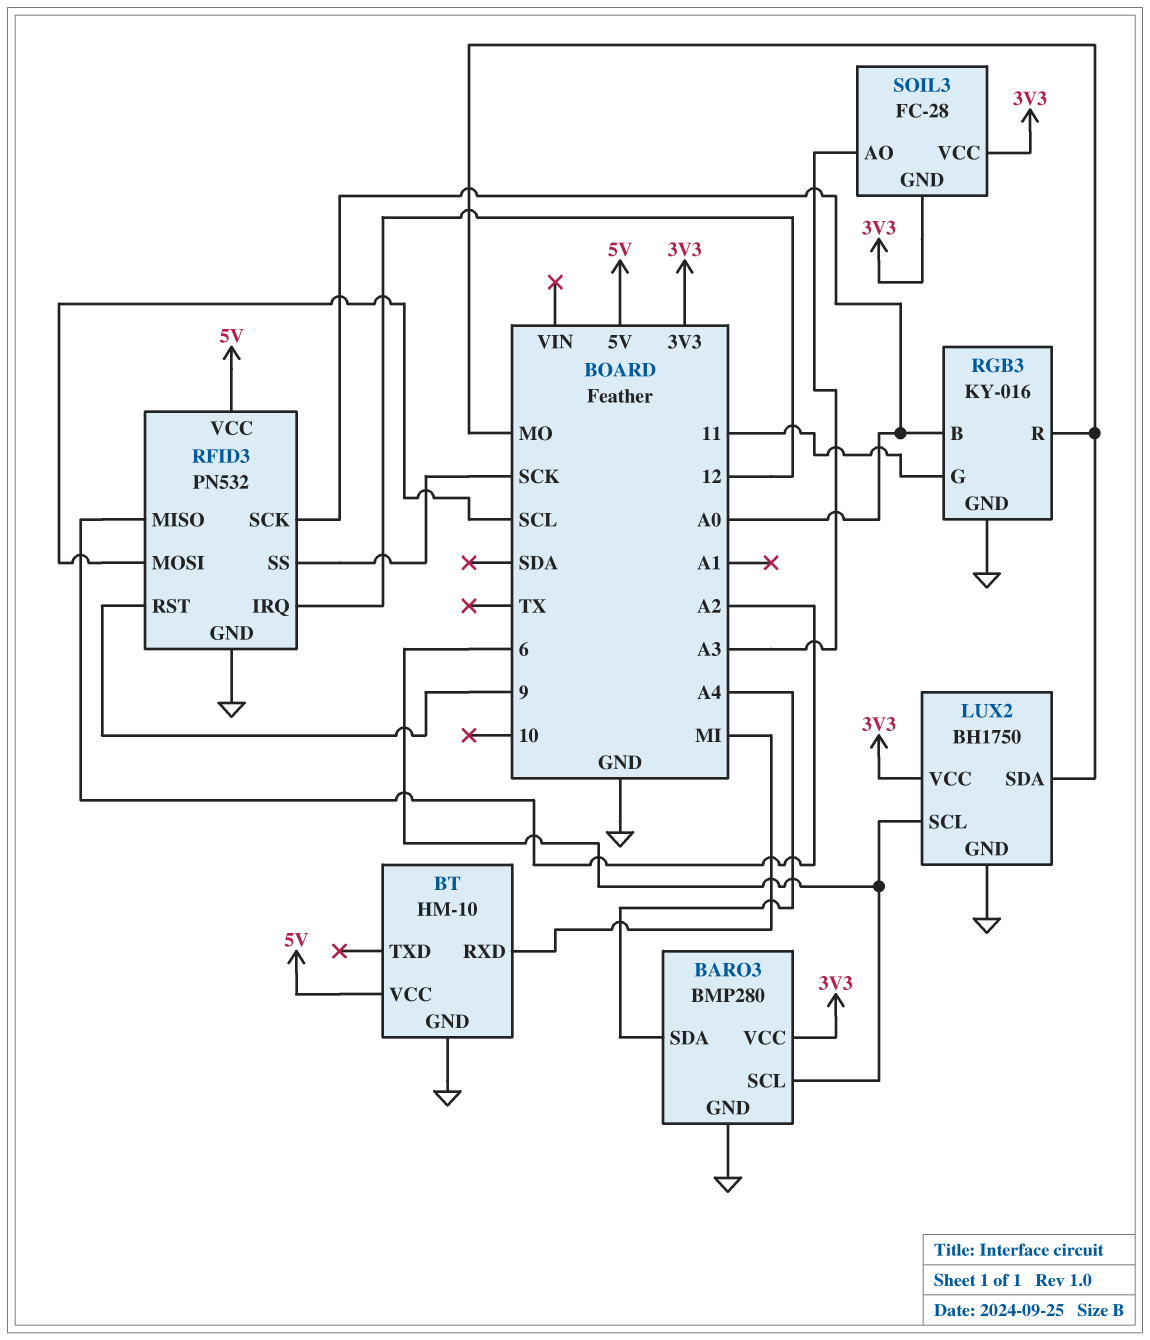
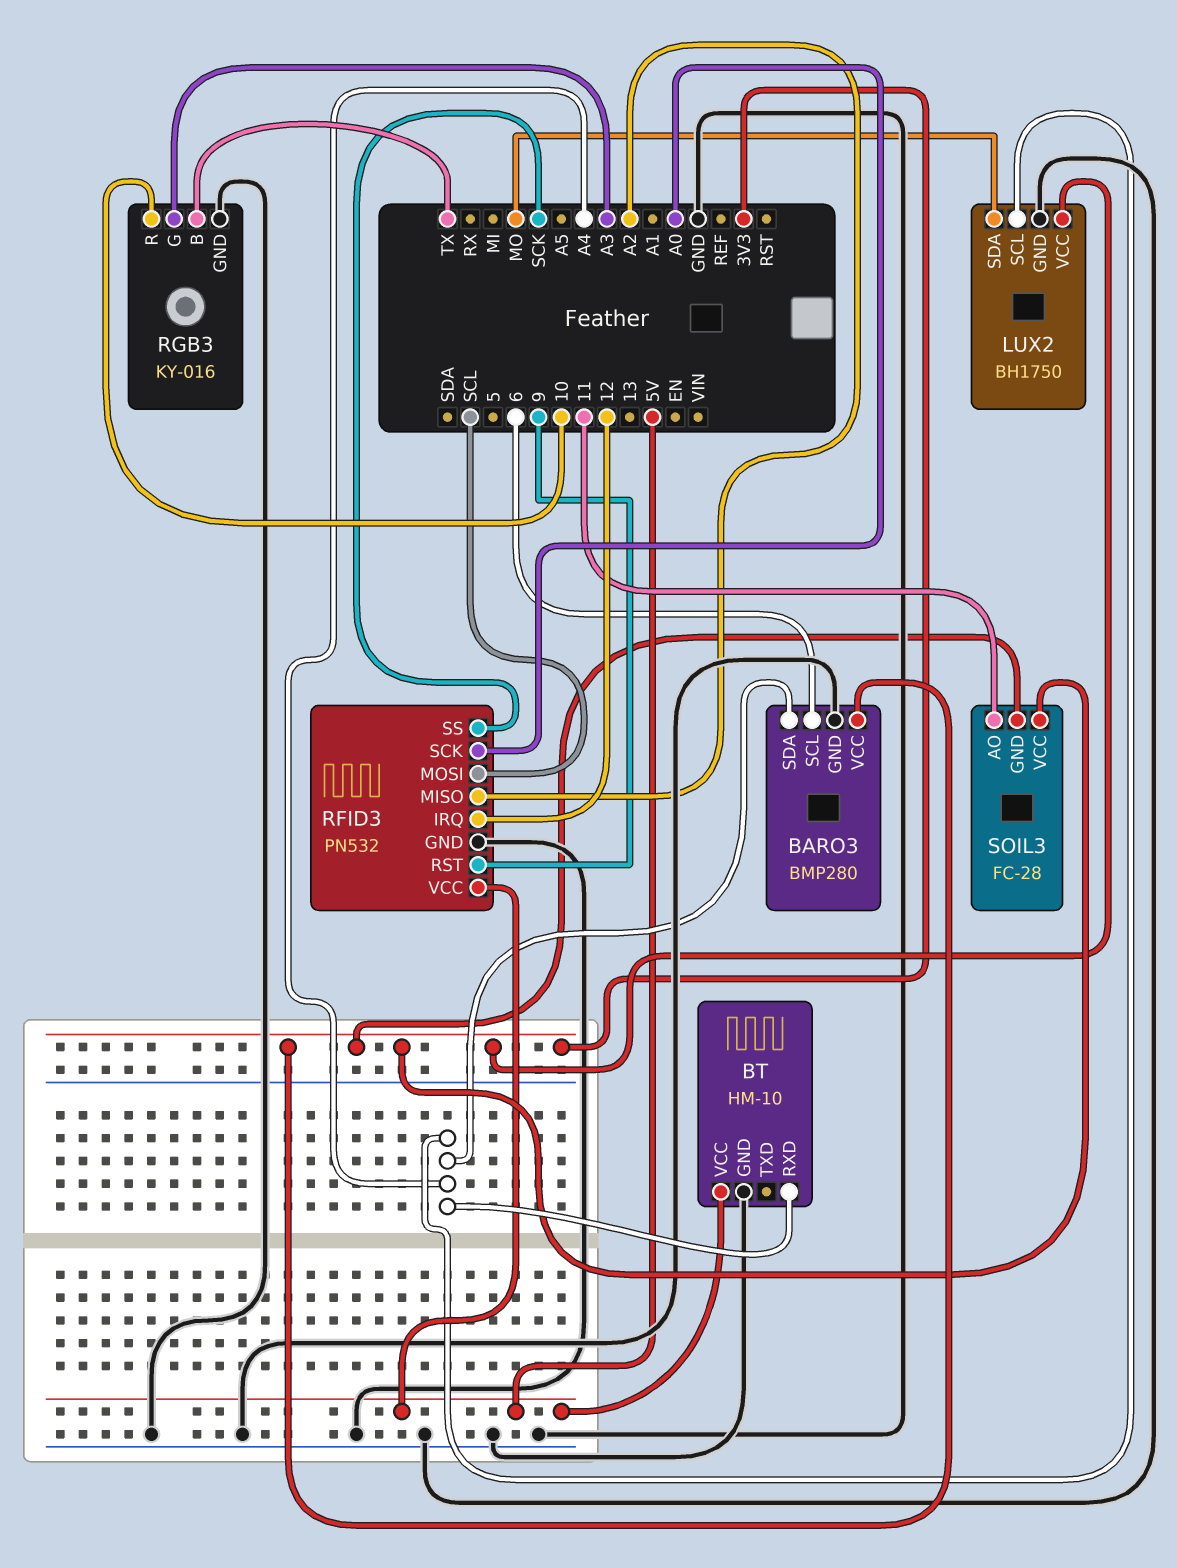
BT pin RXD: MI -> A4
LUX2 pin SCL: 6 -> A4
RGB3 pin B: A0 -> TX
RGB3 pin G: 11 -> A3
RGB3 pin R: MO -> 10
SOIL3 pin AO: A3 -> 11

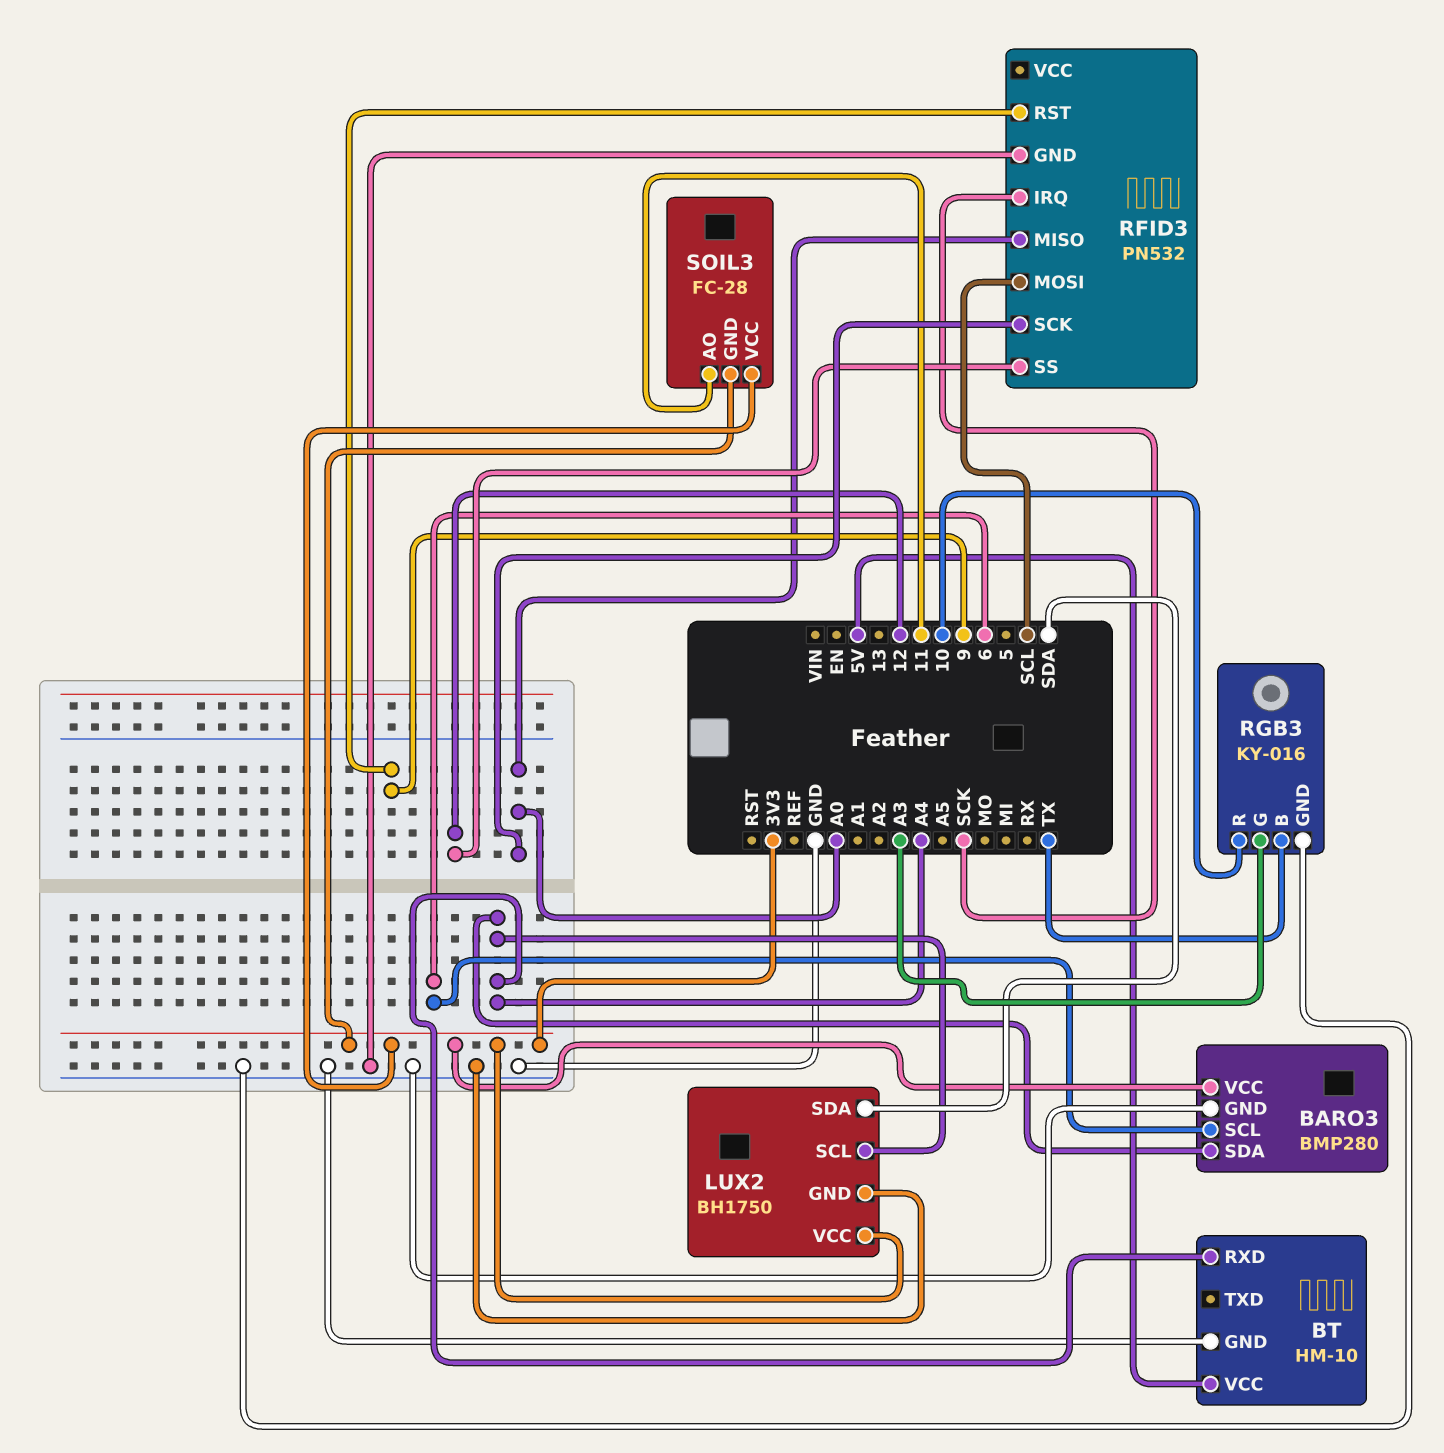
LUX2 pin SDA: MO -> SDA
RFID3 pin IRQ: 12 -> SCK
RFID3 pin MISO: A2 -> A0
RFID3 pin SS: SCK -> 12
RFID3 pin VCC: 5V -> none

